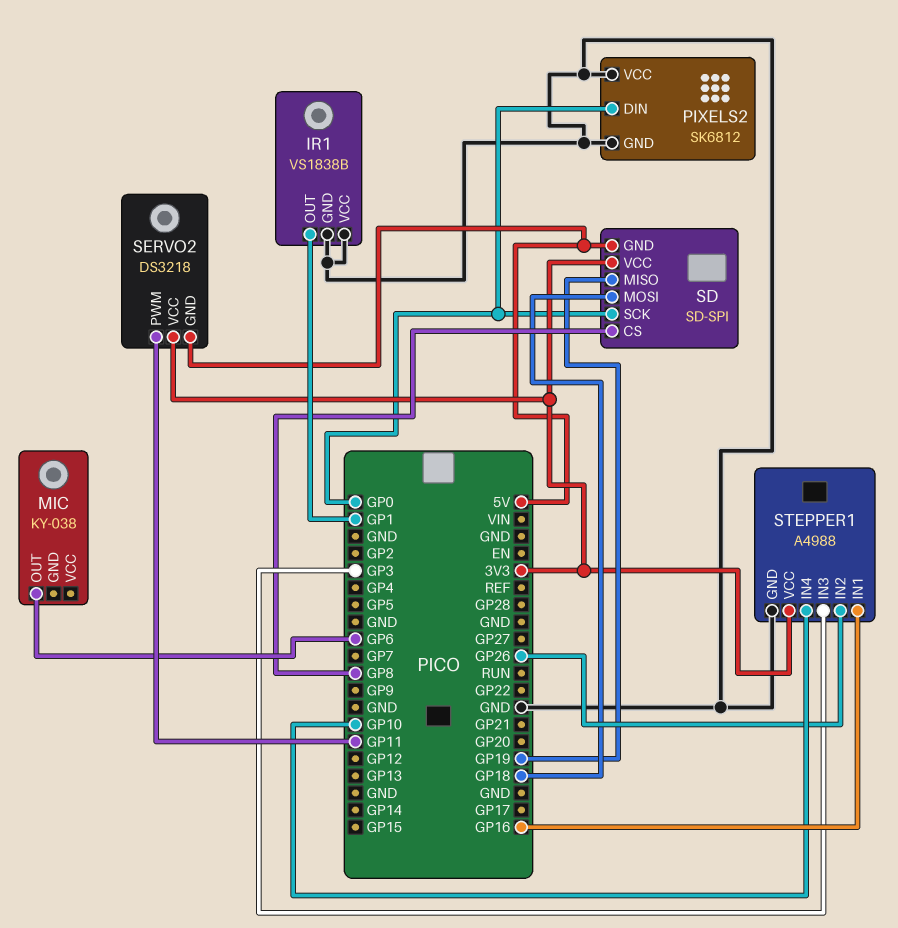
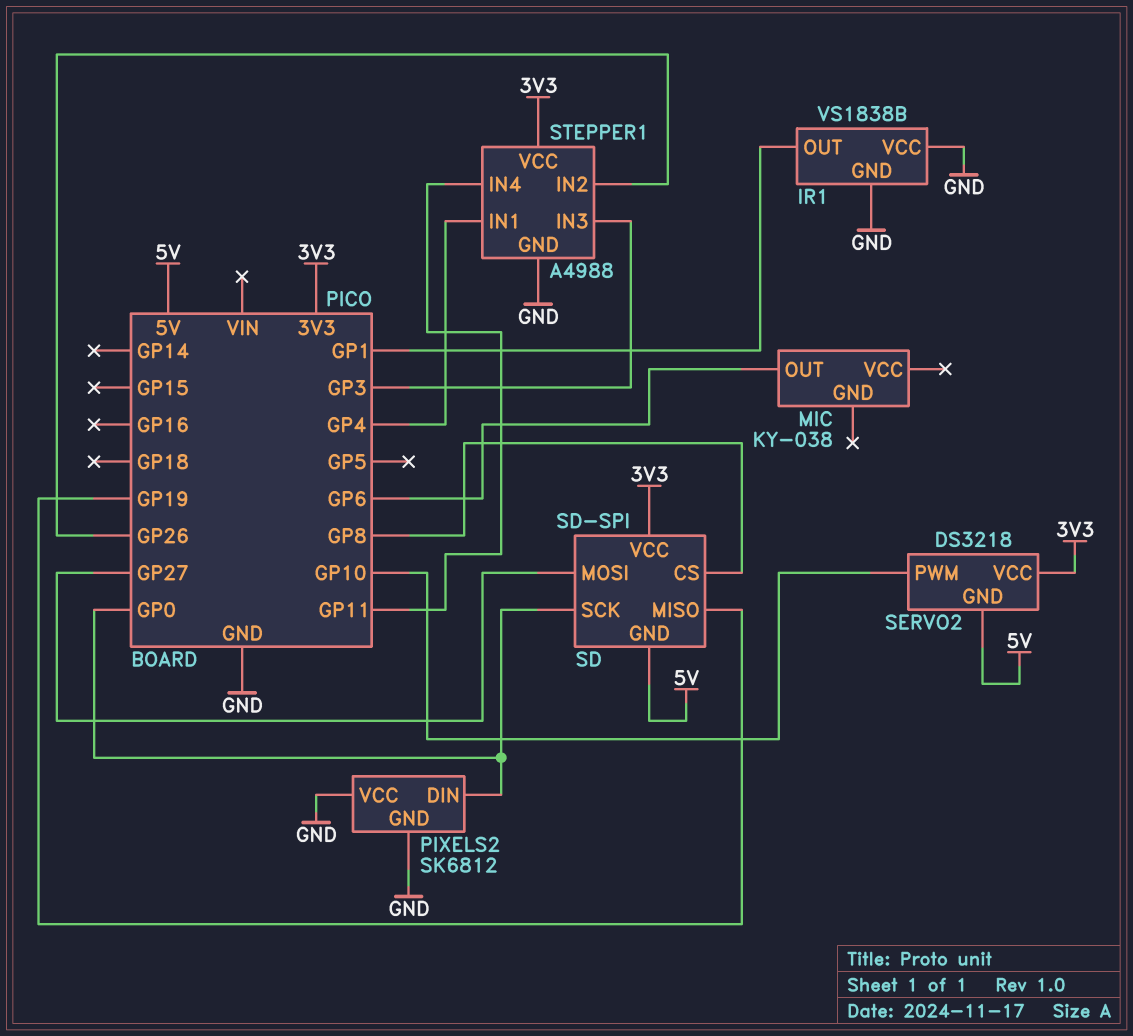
SD pin MOSI: GP18 -> GP27
SERVO2 pin PWM: GP11 -> GP10
STEPPER1 pin IN1: GP16 -> GP4
STEPPER1 pin IN4: GP10 -> GP11

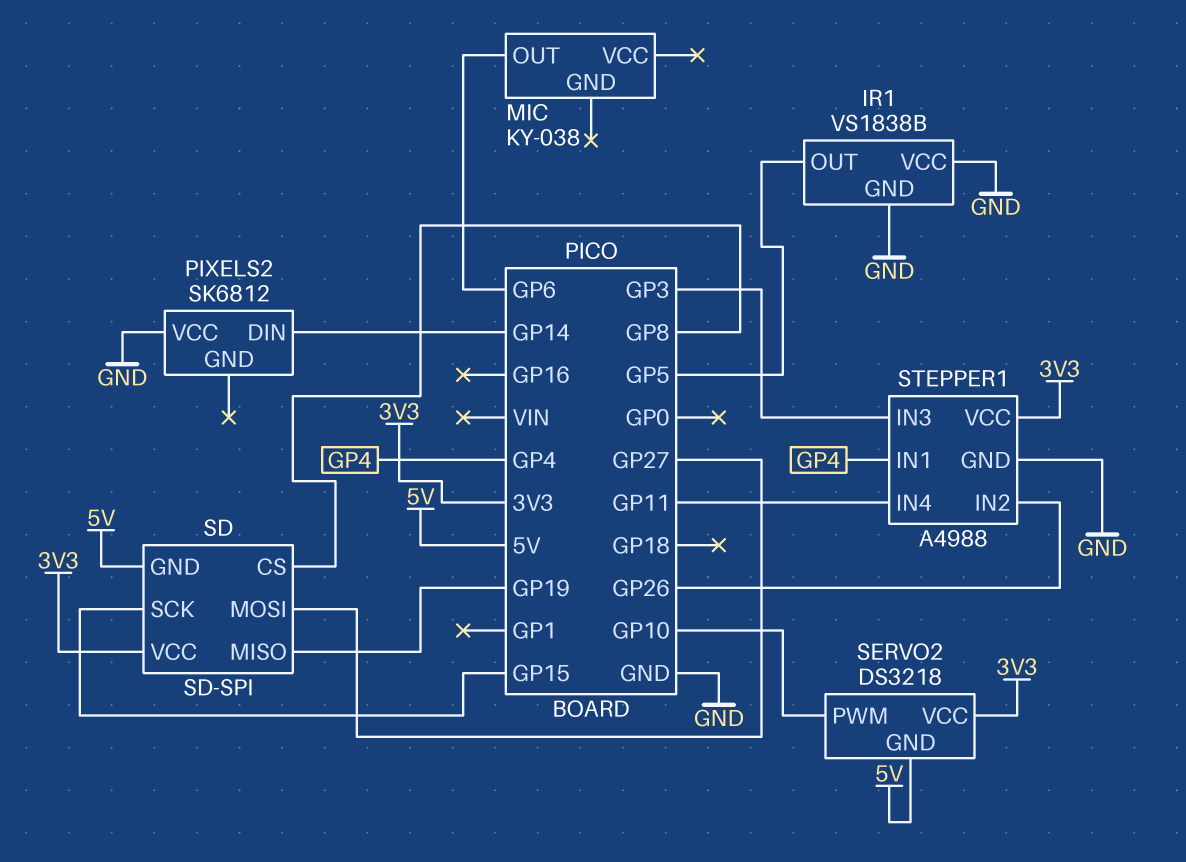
IR1 pin OUT: GP1 -> GP5
PIXELS2 pin DIN: GP0 -> GP14
PIXELS2 pin GND: GND -> none
SD pin SCK: GP0 -> GP15

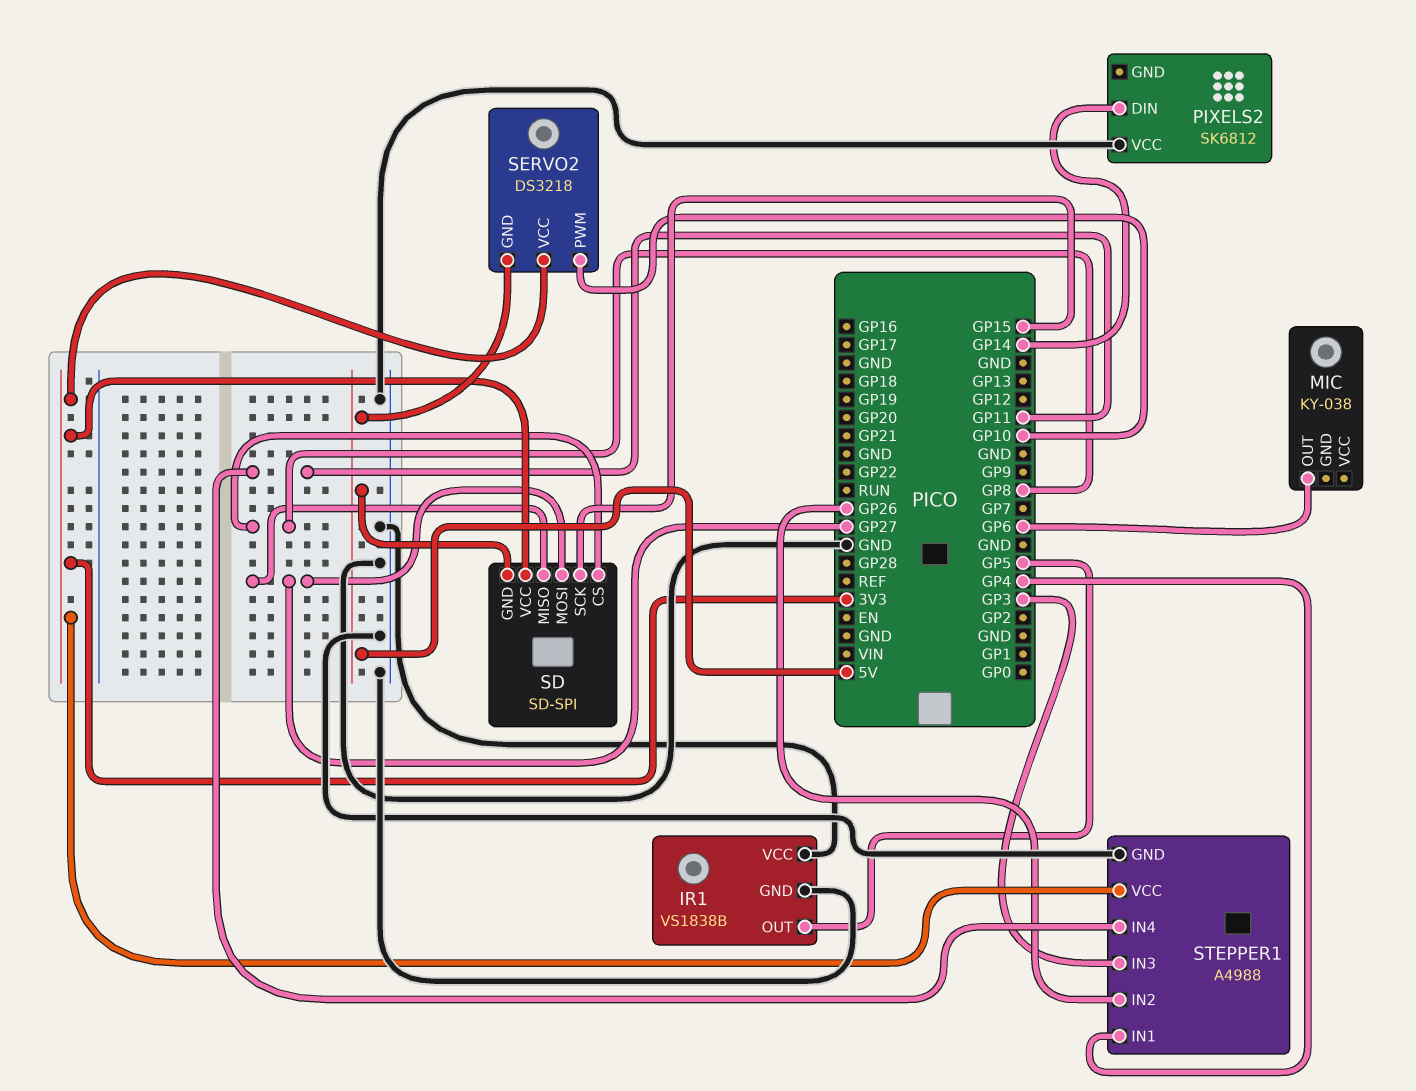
SD pin MISO: GP19 -> GP27

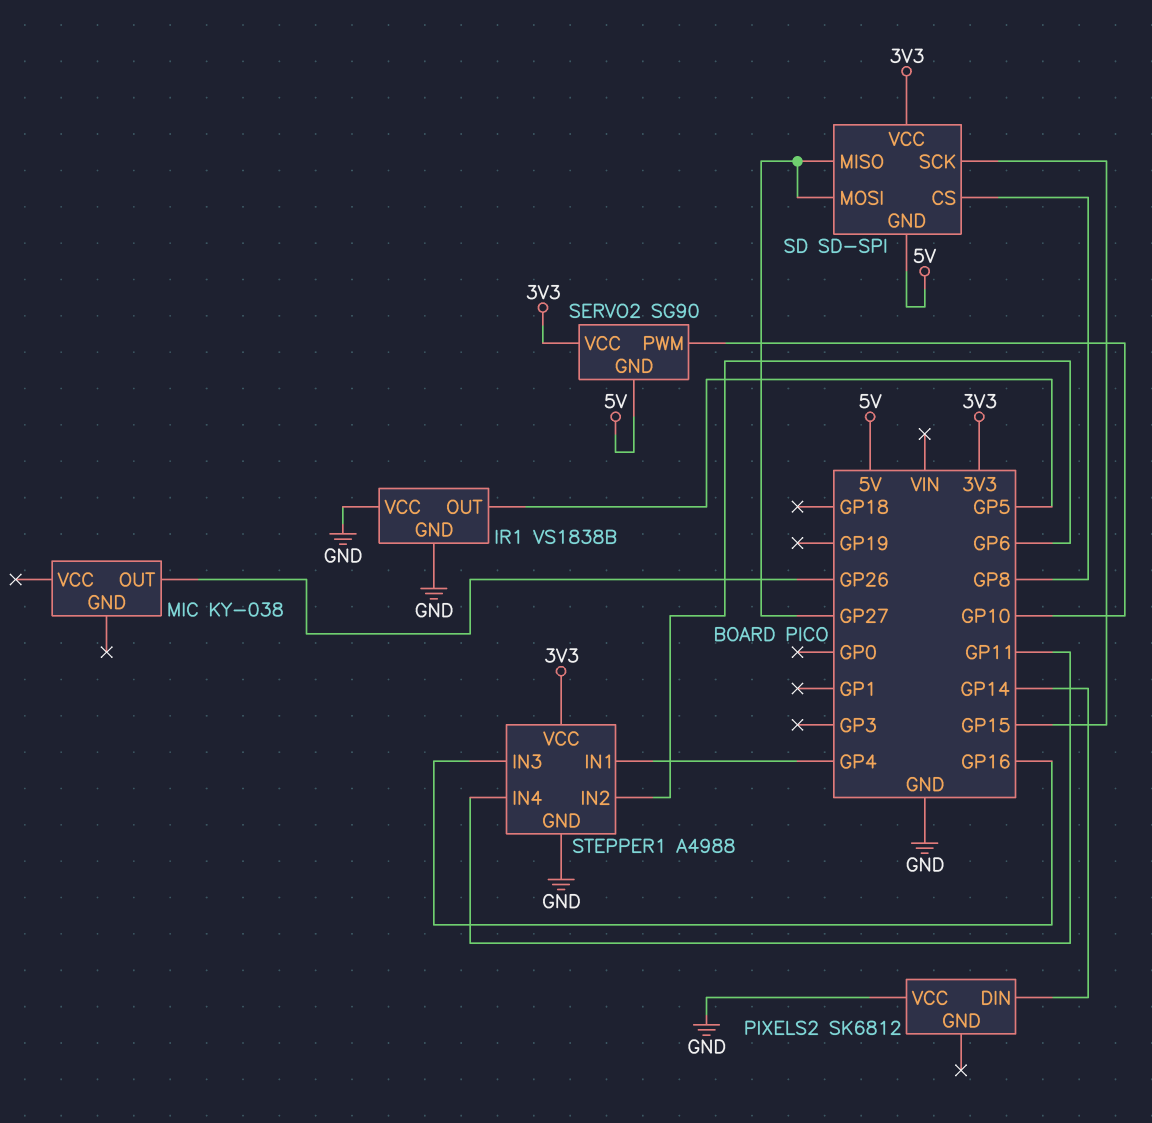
MIC pin OUT: GP6 -> GP26
SERVO2: DS3218 -> SG90
STEPPER1 pin IN2: GP26 -> GP6
STEPPER1 pin IN3: GP3 -> GP16

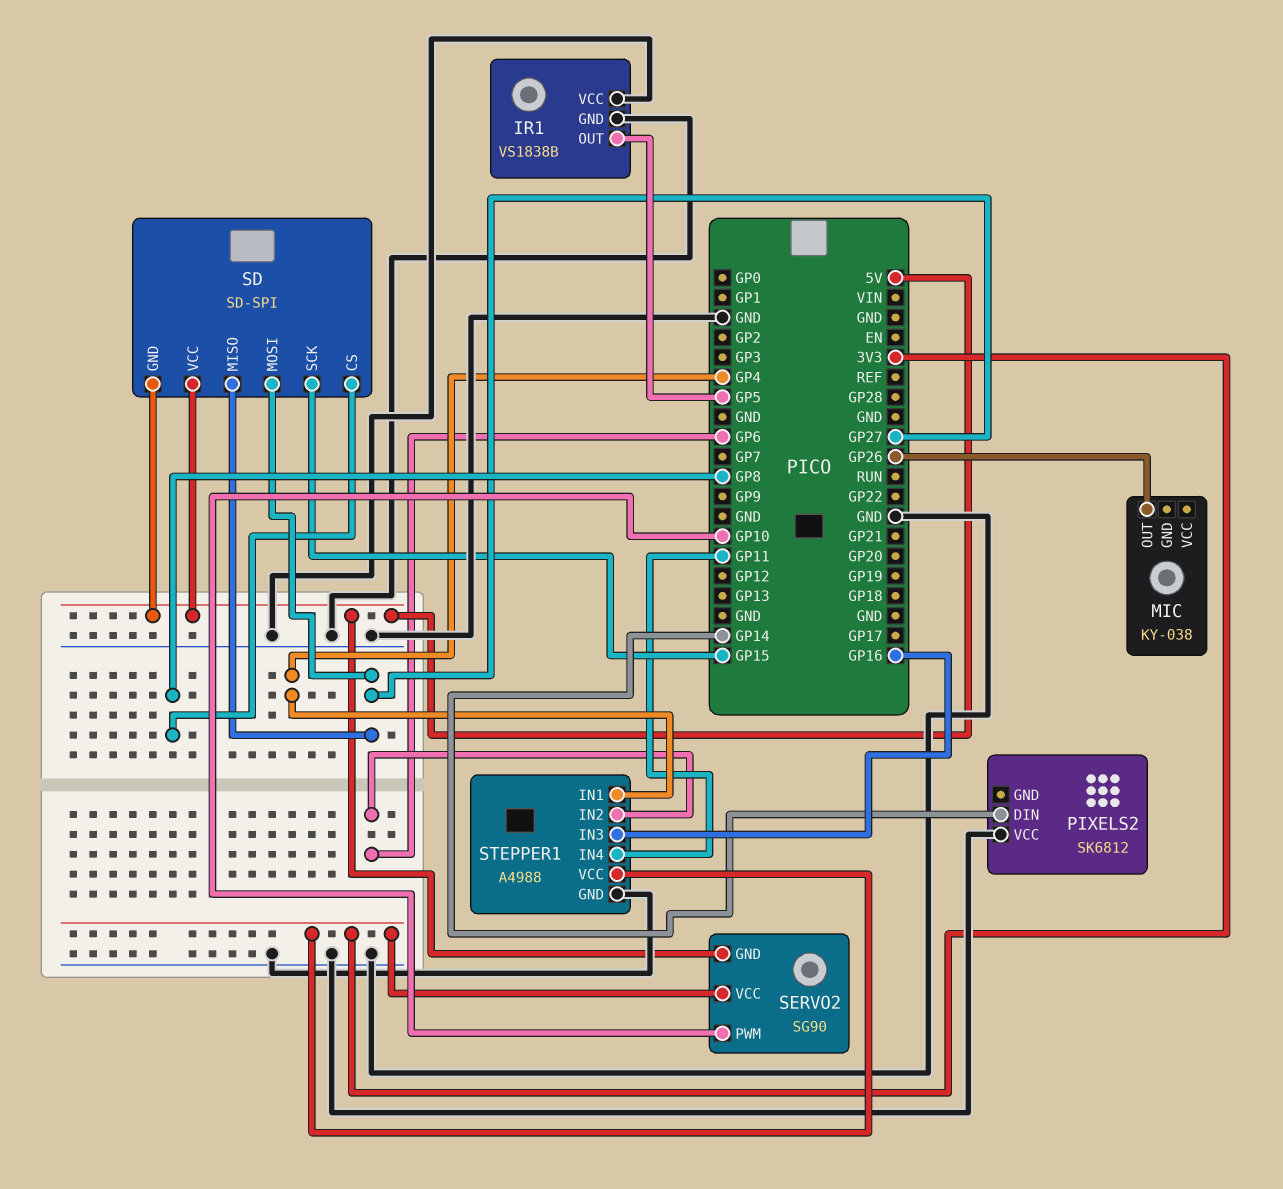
SD pin VCC: 3V3 -> 5V

